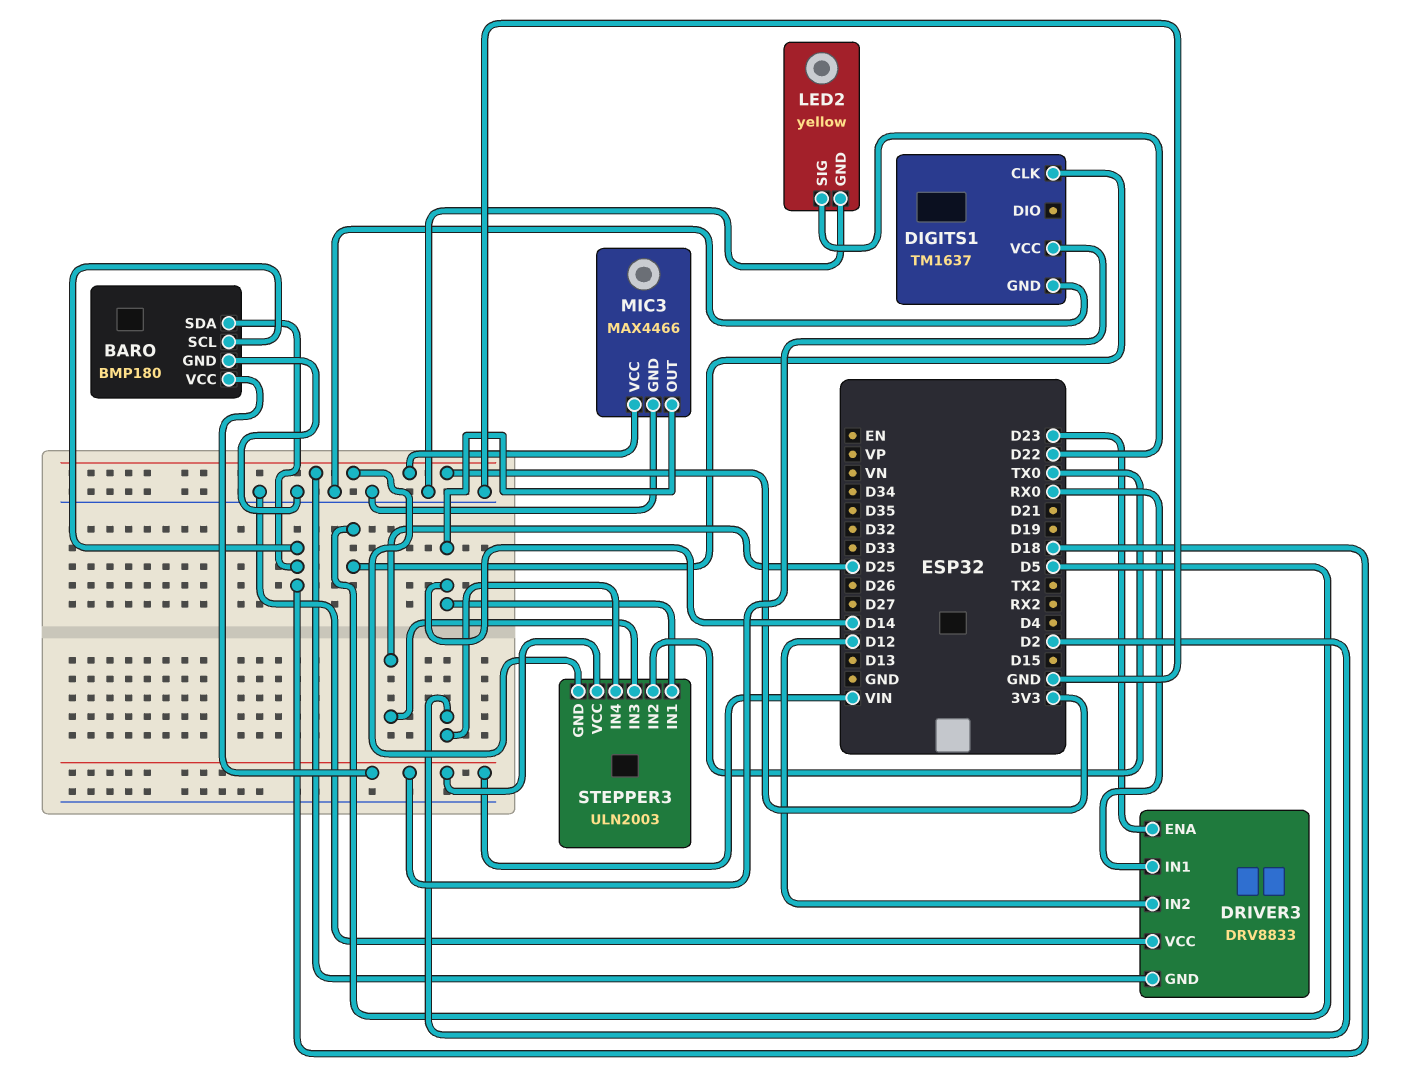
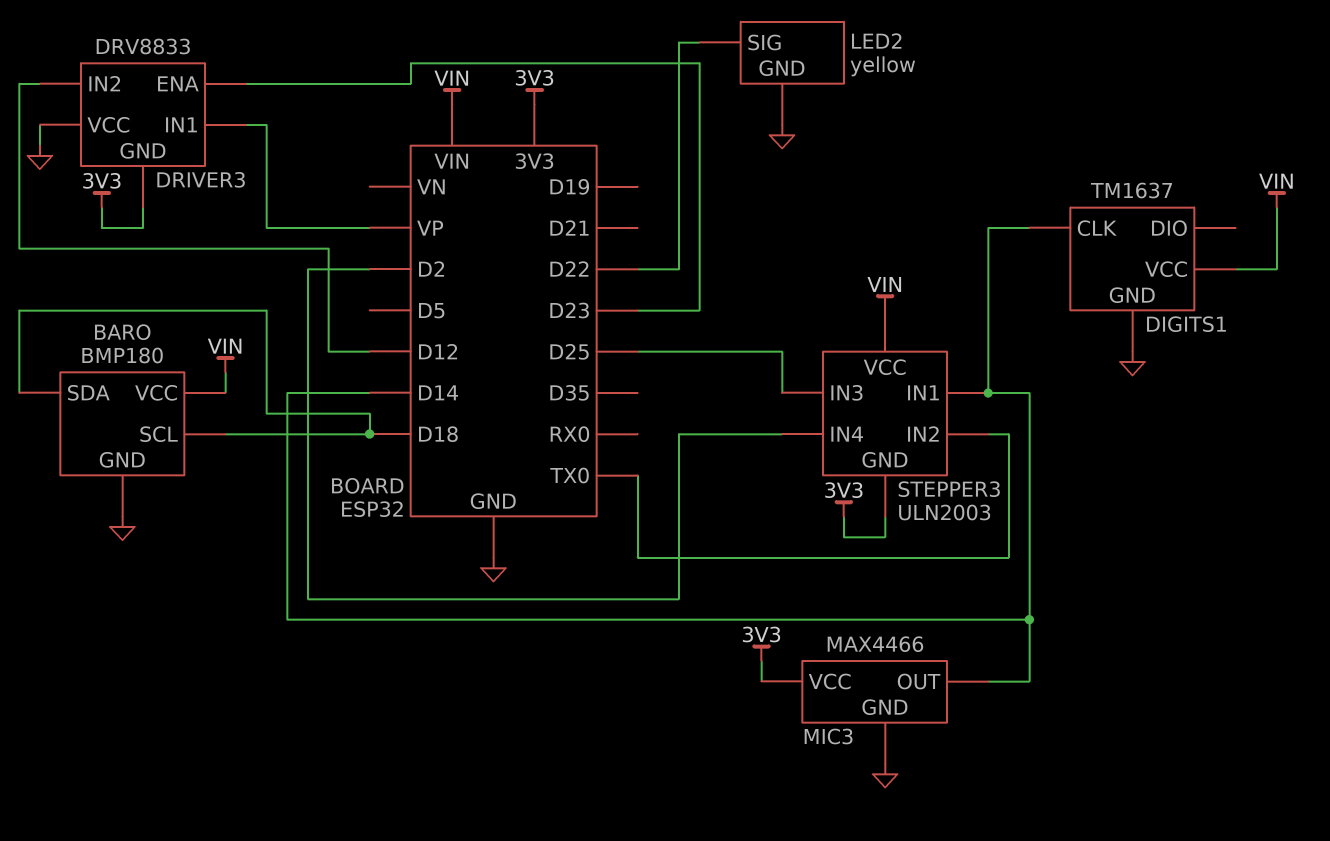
DIGITS1 pin CLK: D5 -> D14
DRIVER3 pin IN1: RX0 -> VP

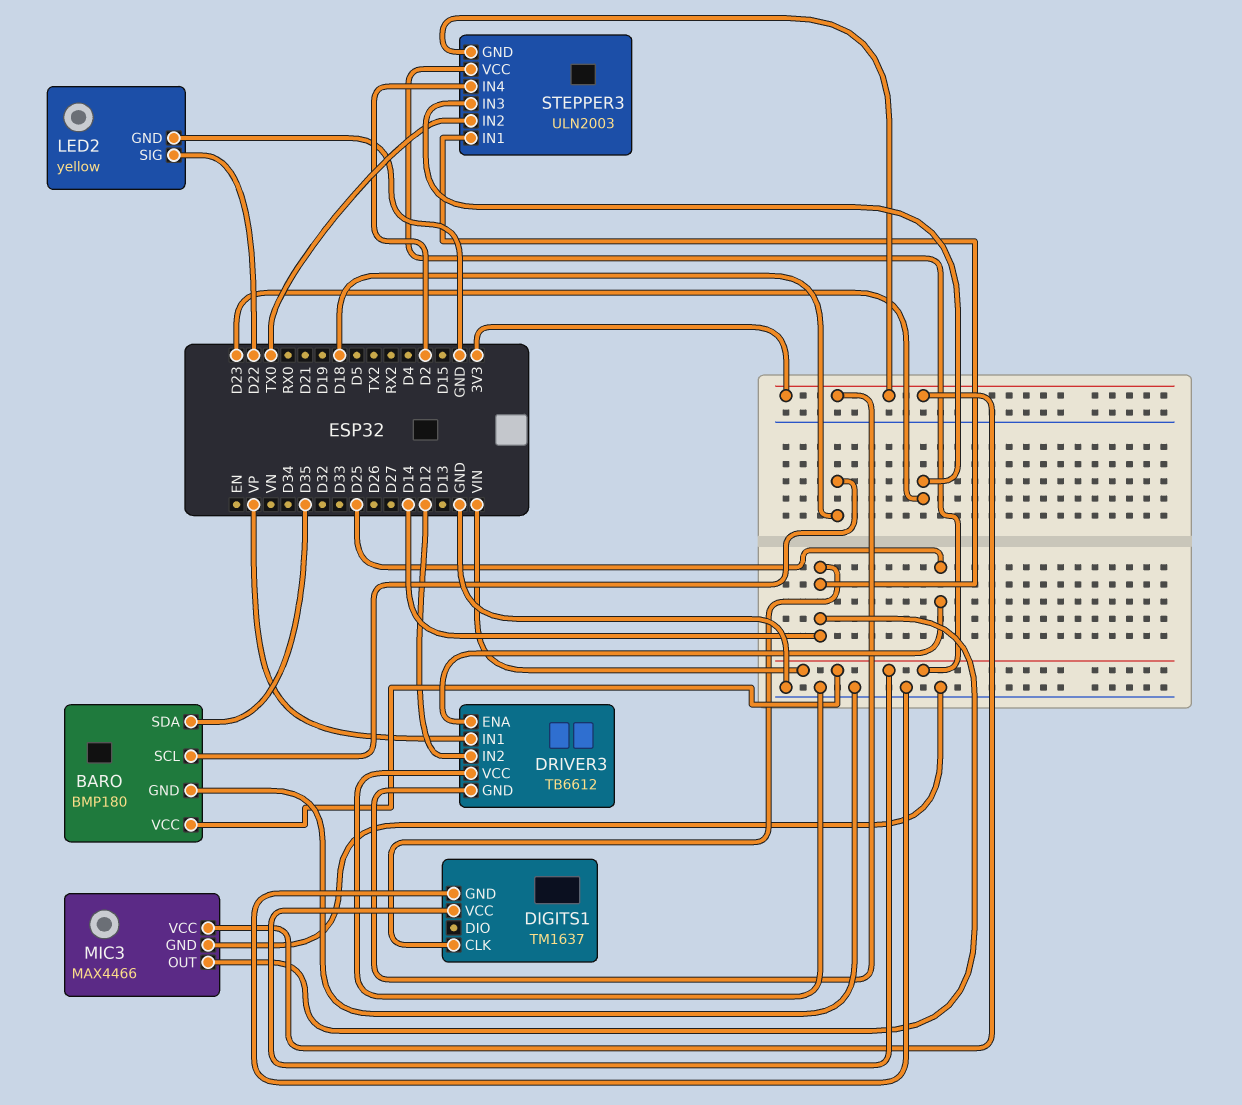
BARO pin SDA: D18 -> D35
DRIVER3: DRV8833 -> TB6612
DRIVER3 pin ENA: D23 -> D25
STEPPER3 pin IN3: D25 -> D23

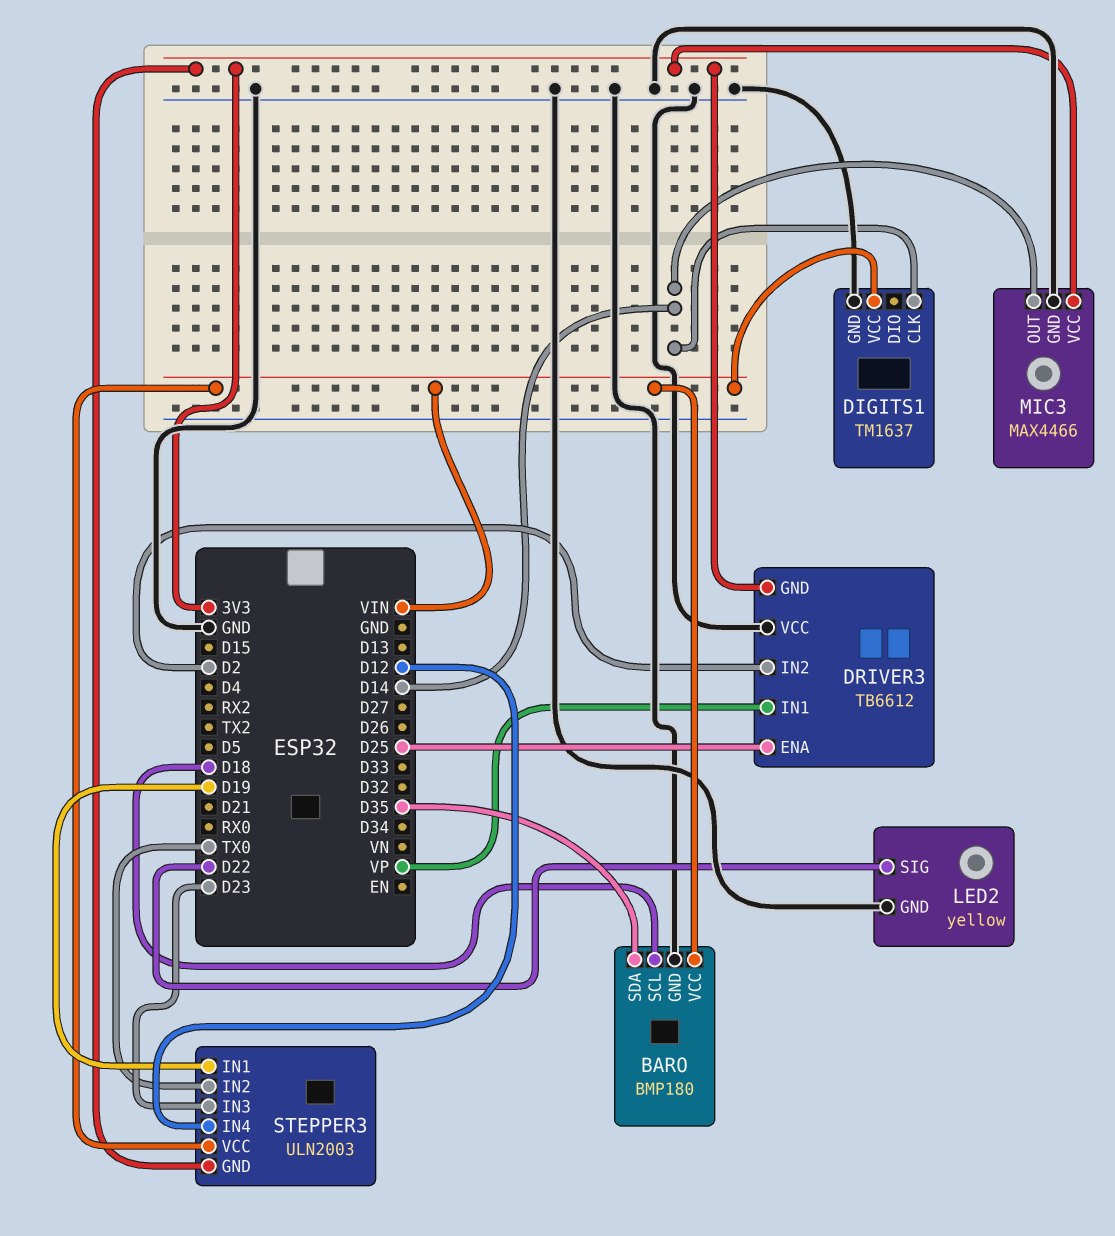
DRIVER3 pin IN2: D12 -> D2
STEPPER3 pin IN1: D14 -> D19
STEPPER3 pin IN4: D2 -> D12

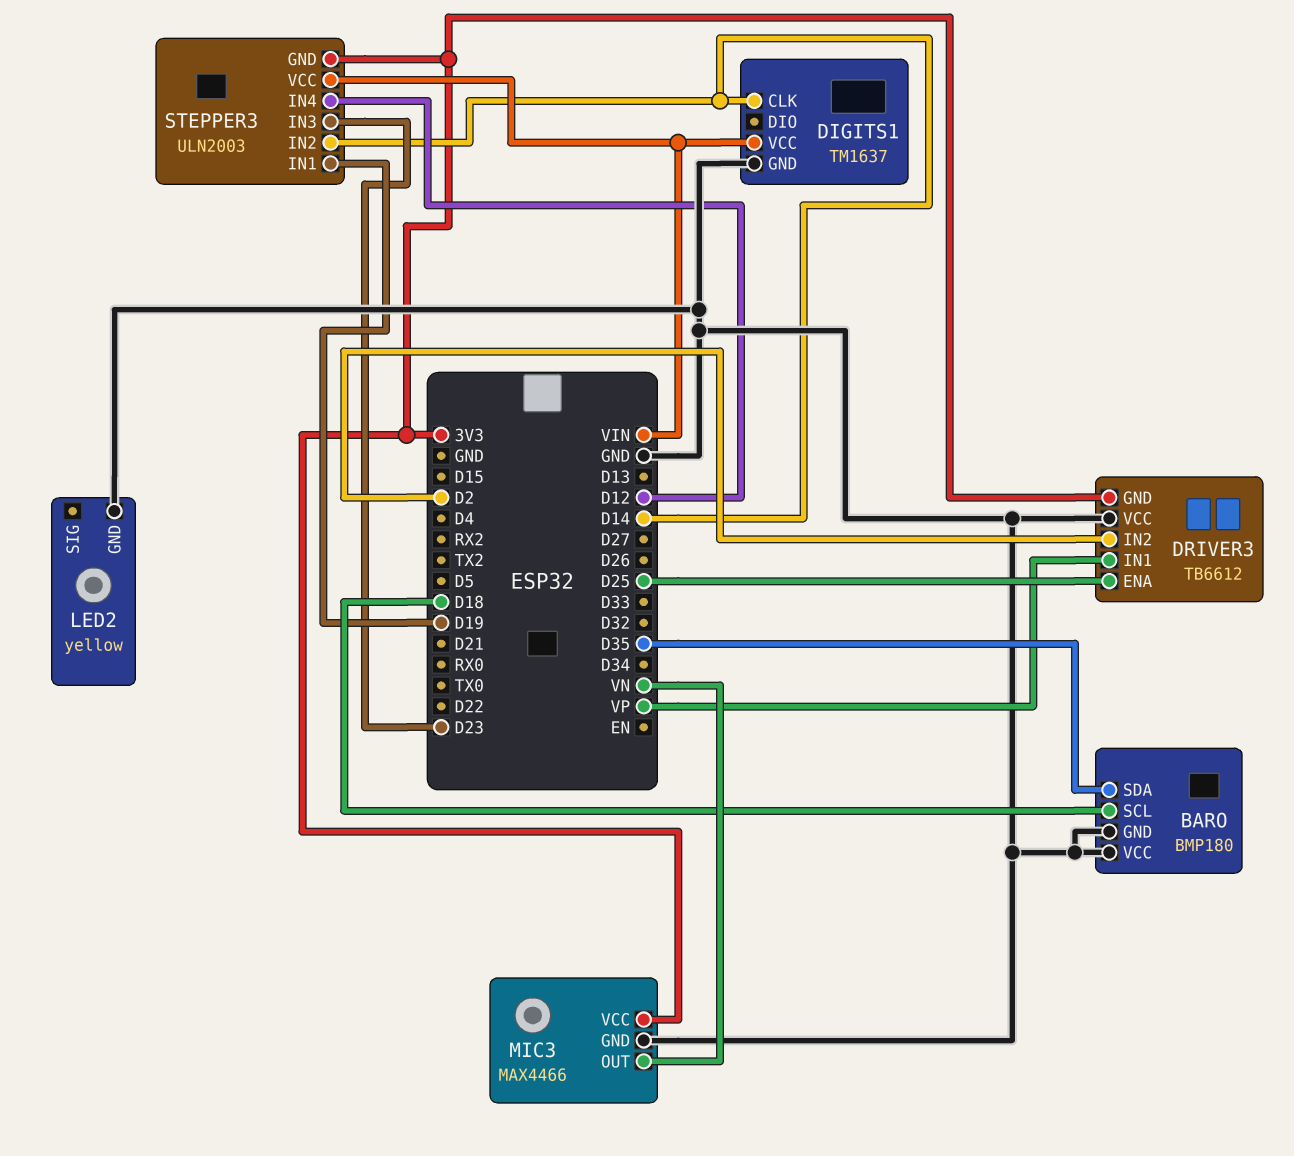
BARO pin VCC: VIN -> GND
LED2 pin SIG: D22 -> none
MIC3 pin OUT: D14 -> VN
STEPPER3 pin IN2: TX0 -> D14

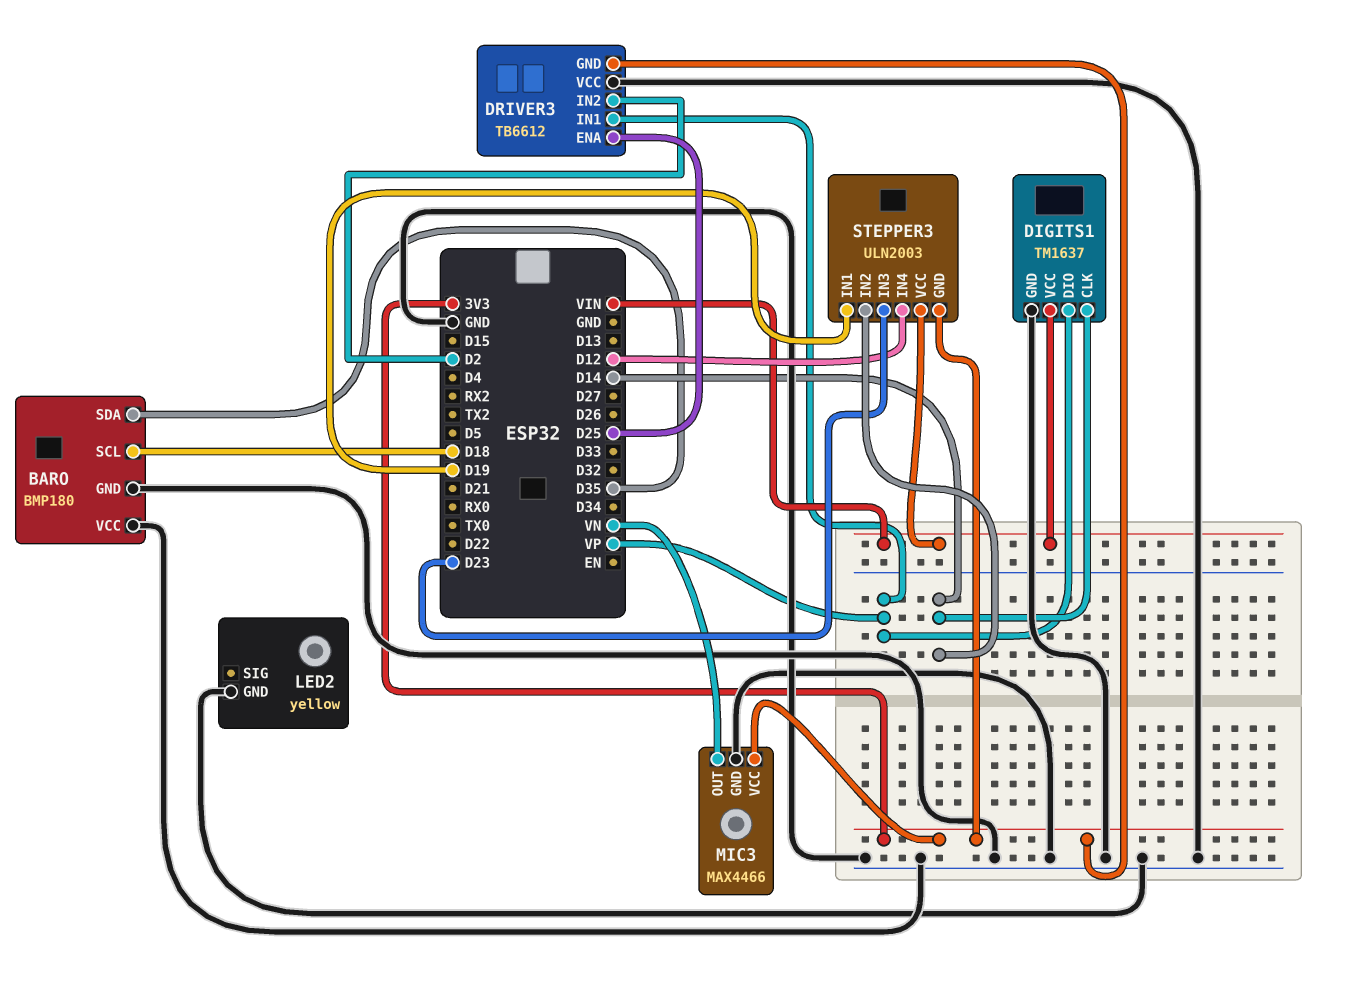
DIGITS1 pin DIO: none -> VP

